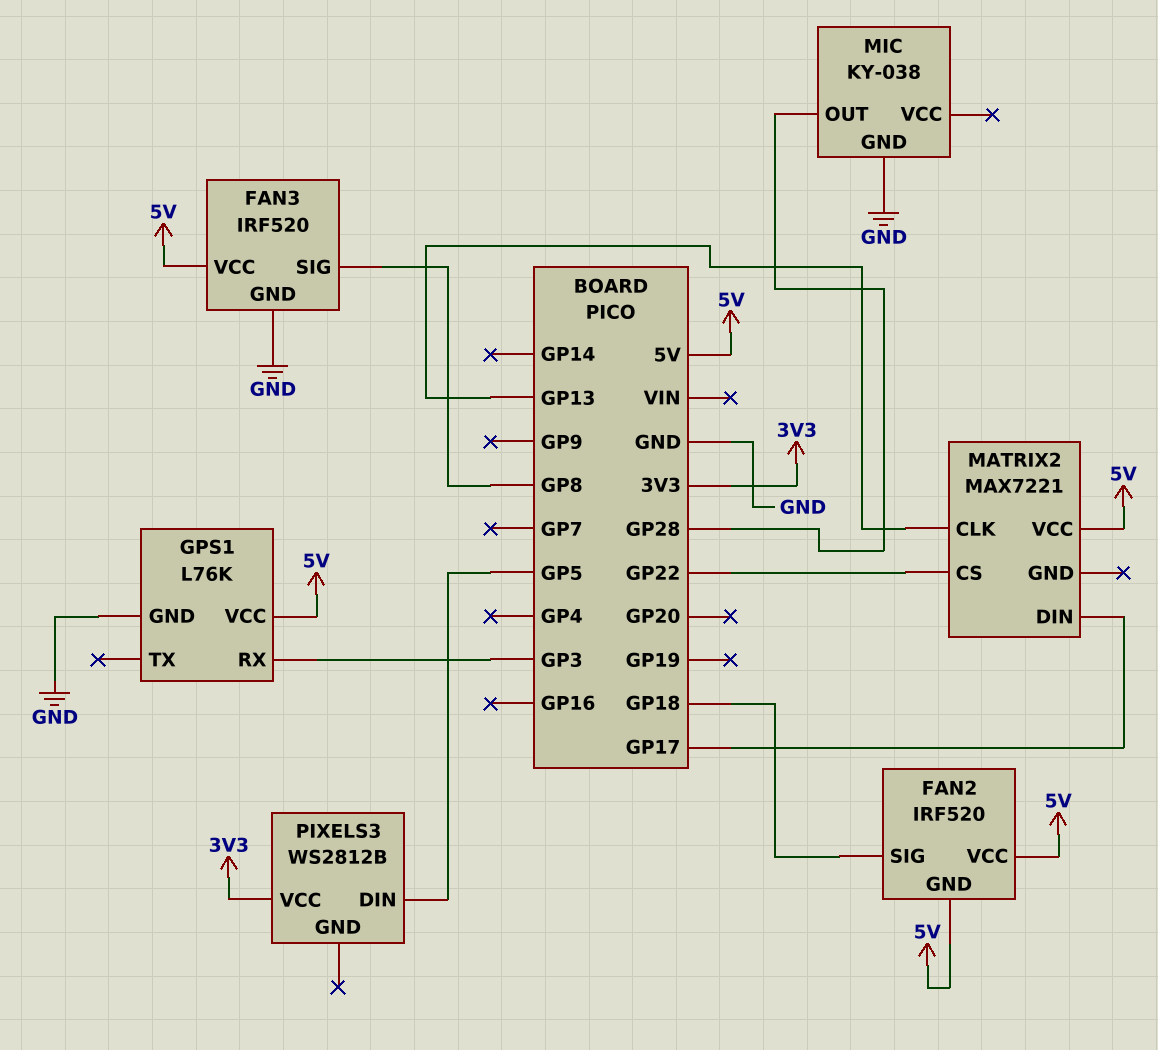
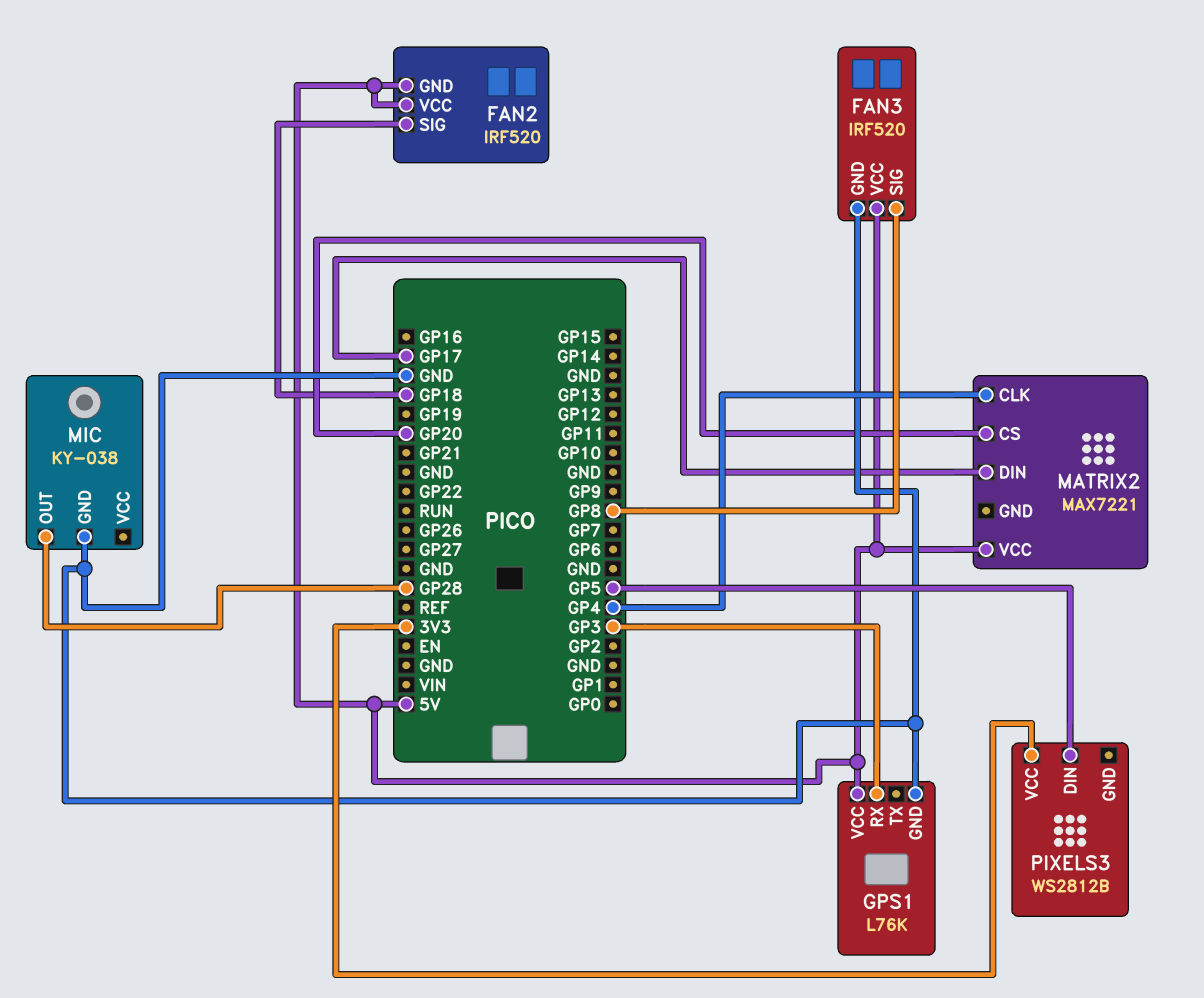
MATRIX2 pin CLK: GP13 -> GP4
MATRIX2 pin CS: GP22 -> GP20

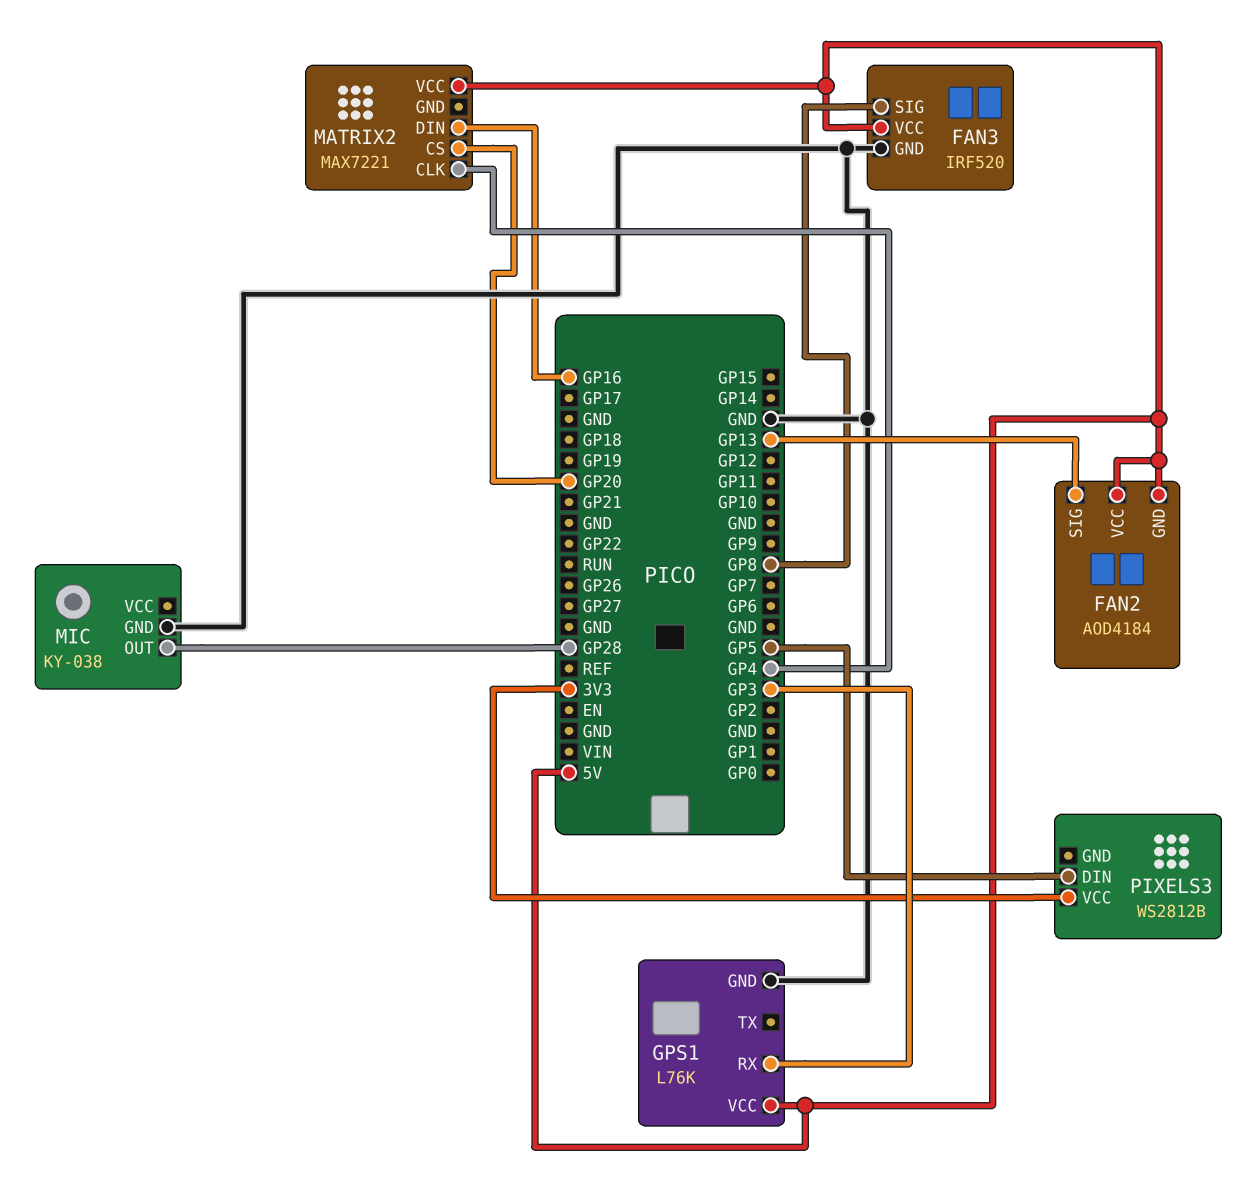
FAN2: IRF520 -> AOD4184
FAN2 pin SIG: GP18 -> GP13
MATRIX2 pin DIN: GP17 -> GP16

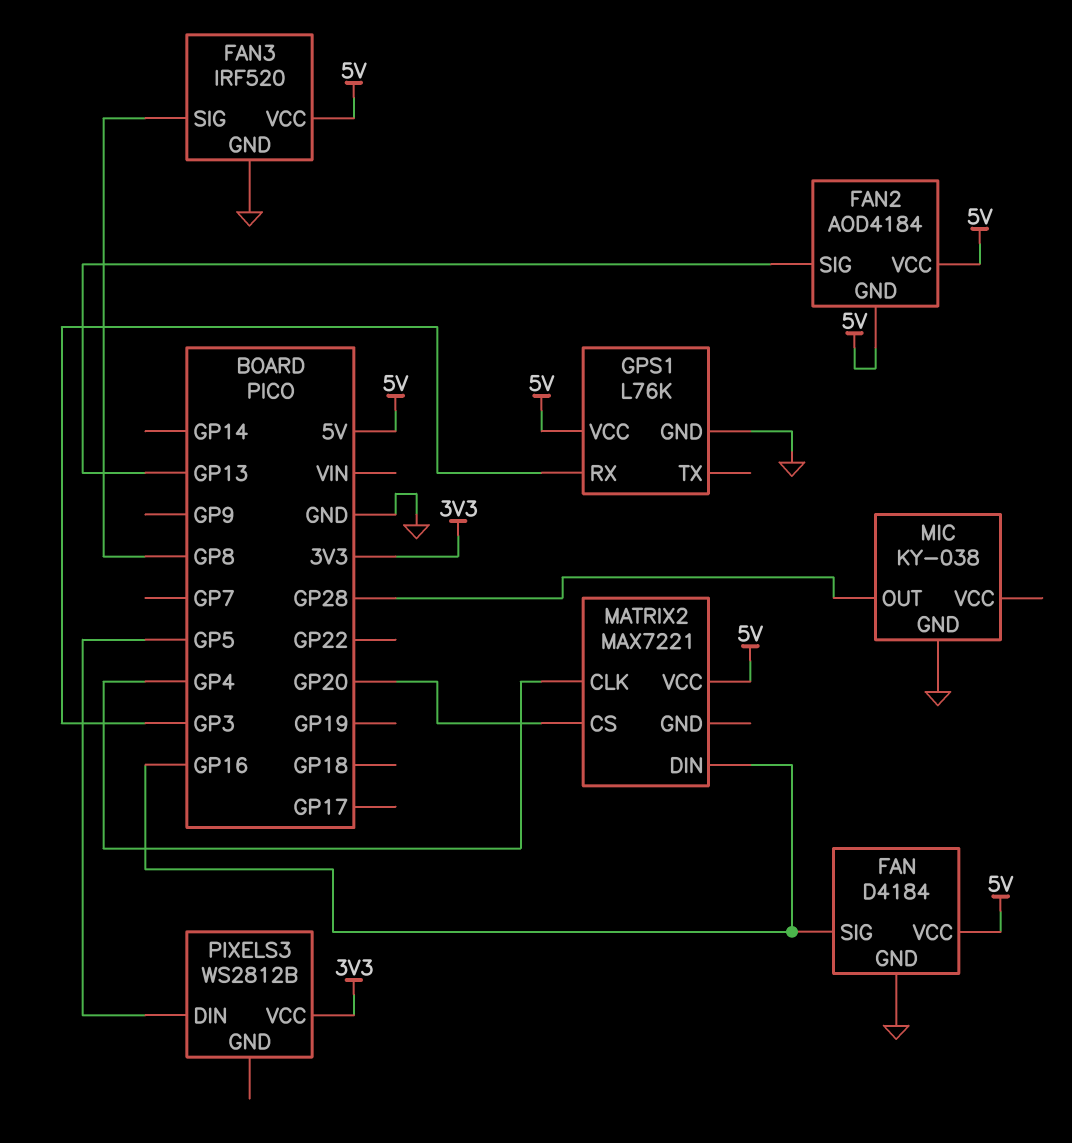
FAN: none -> D4184
FAN pin GND: none -> GND
FAN pin SIG: none -> GP16
FAN pin VCC: none -> 5V

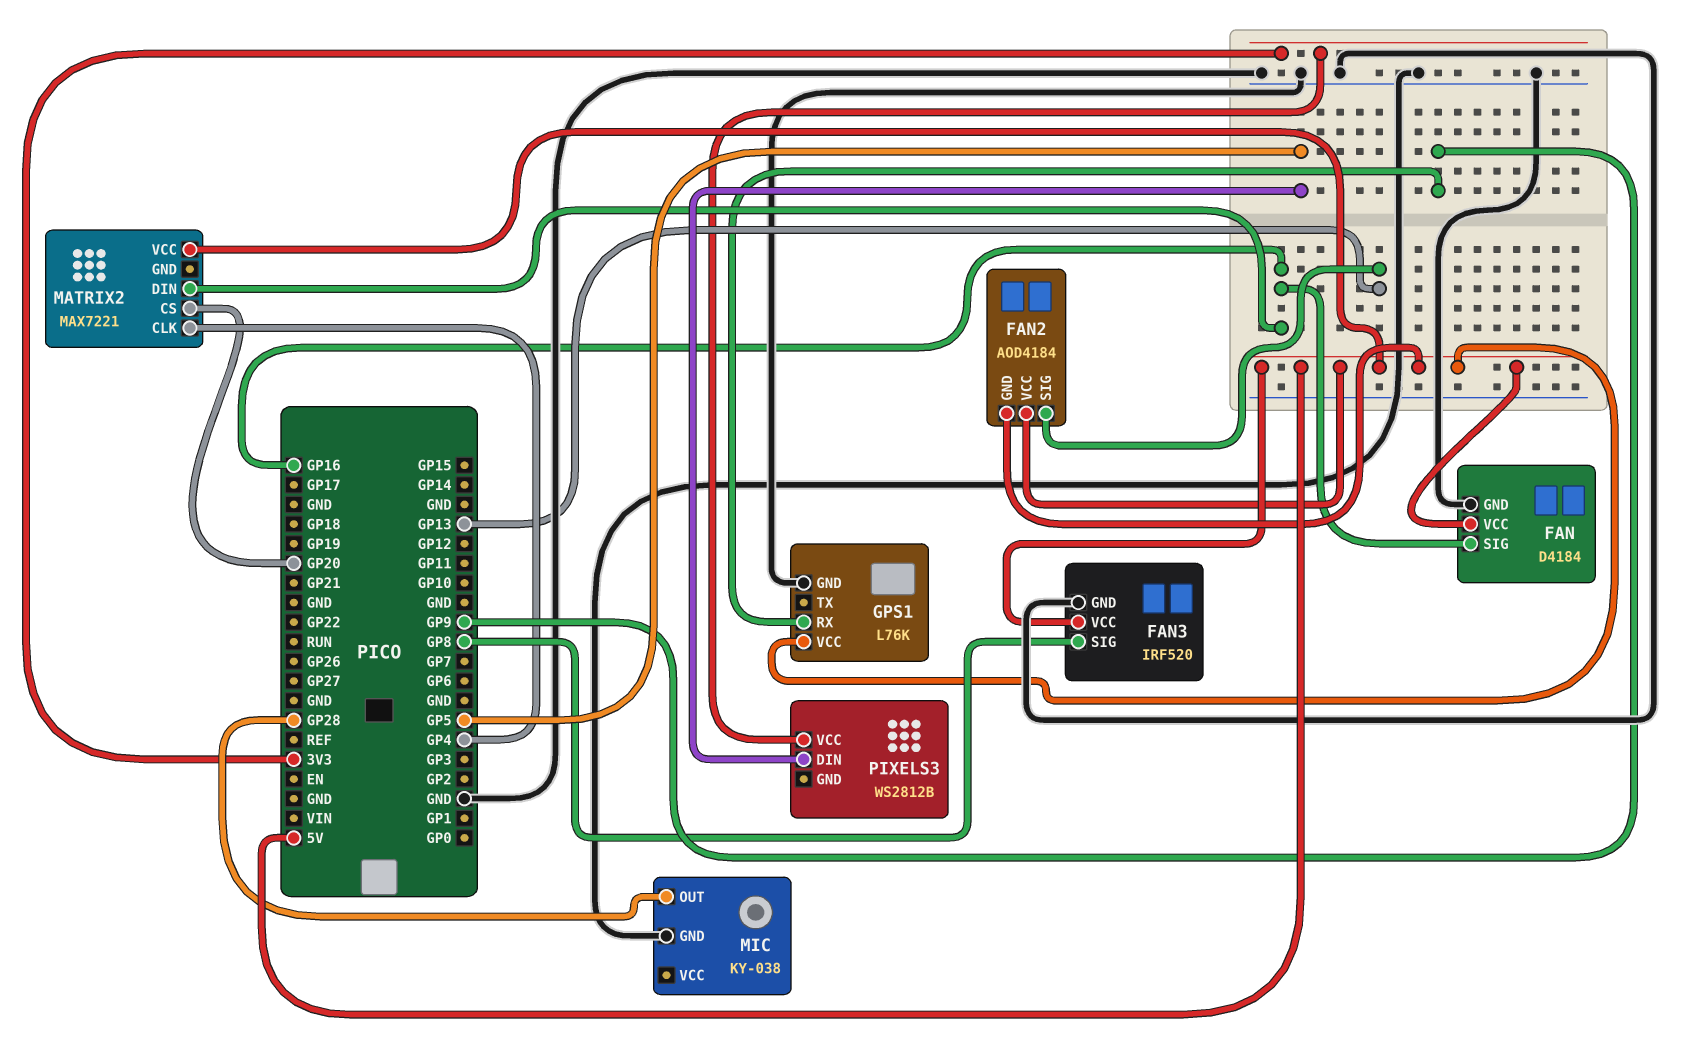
GPS1 pin RX: GP3 -> GP9

